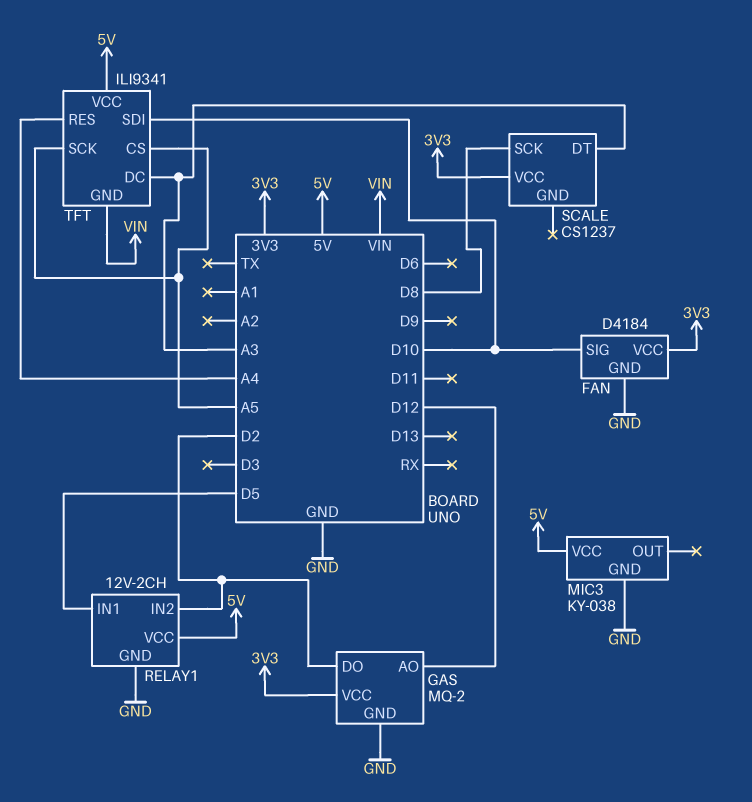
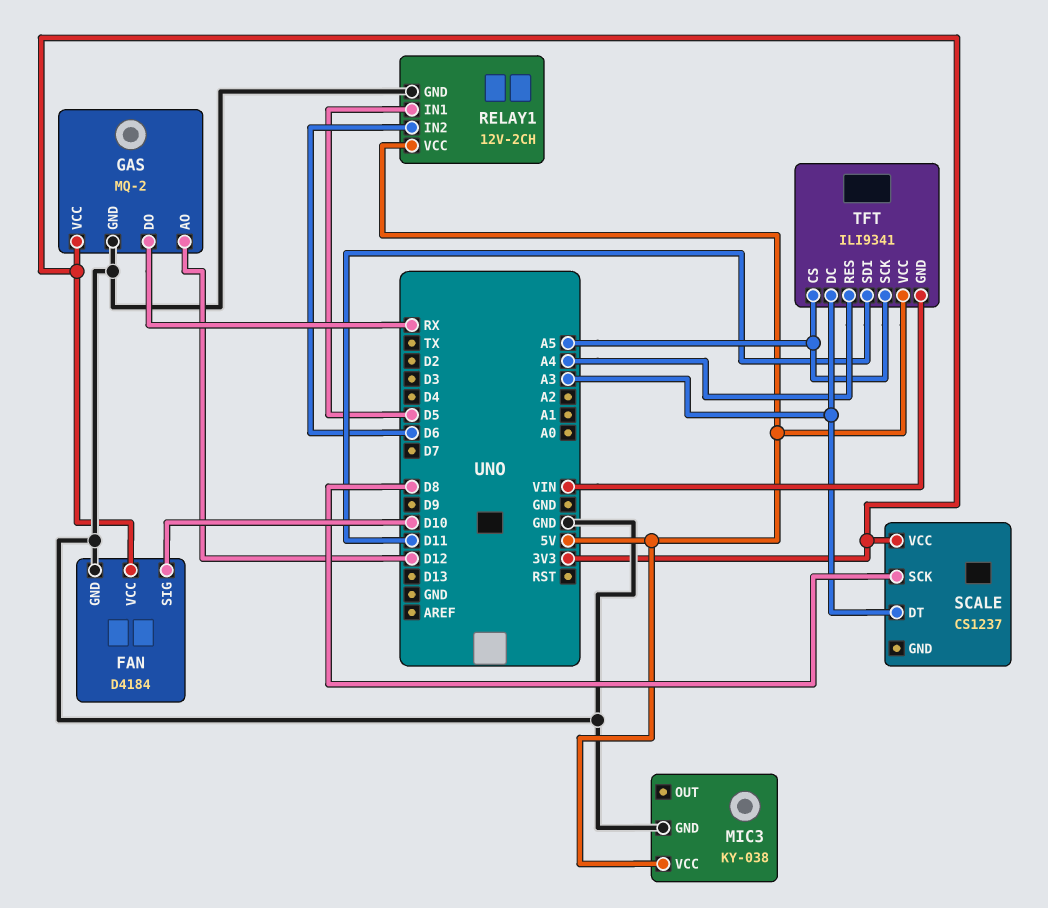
GAS pin DO: D2 -> RX
RELAY1 pin IN2: D2 -> D6
TFT pin SDI: D10 -> D11

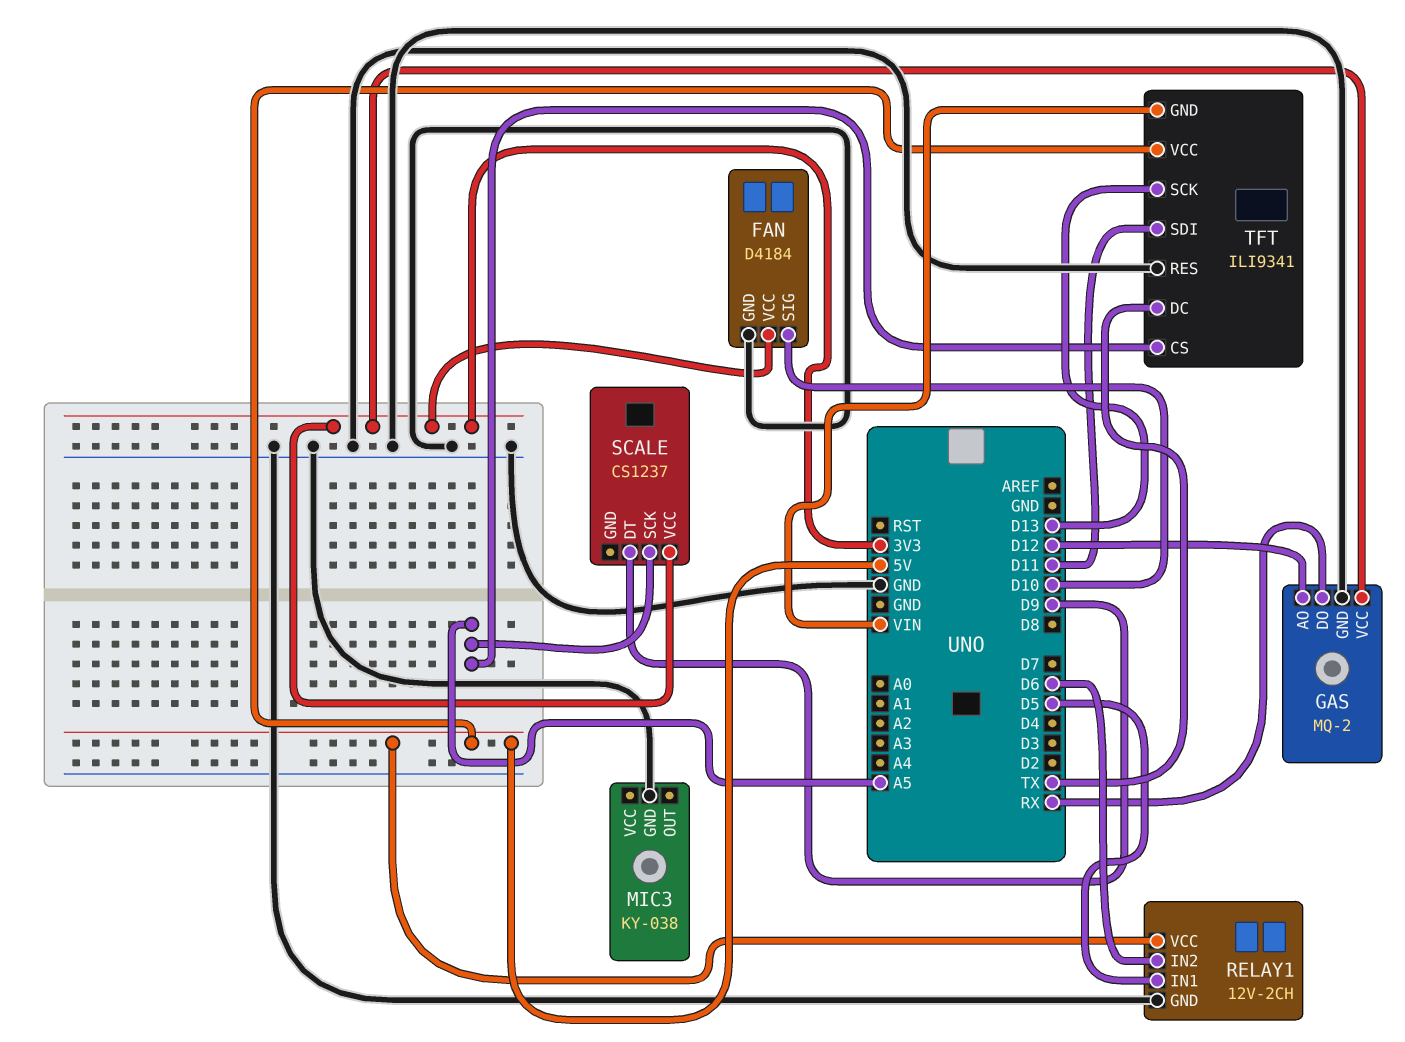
MIC3 pin VCC: 5V -> none
SCALE pin DT: A3 -> D9
SCALE pin SCK: D8 -> A5
TFT pin DC: A3 -> TX
TFT pin RES: A4 -> GND
TFT pin SCK: A5 -> D13

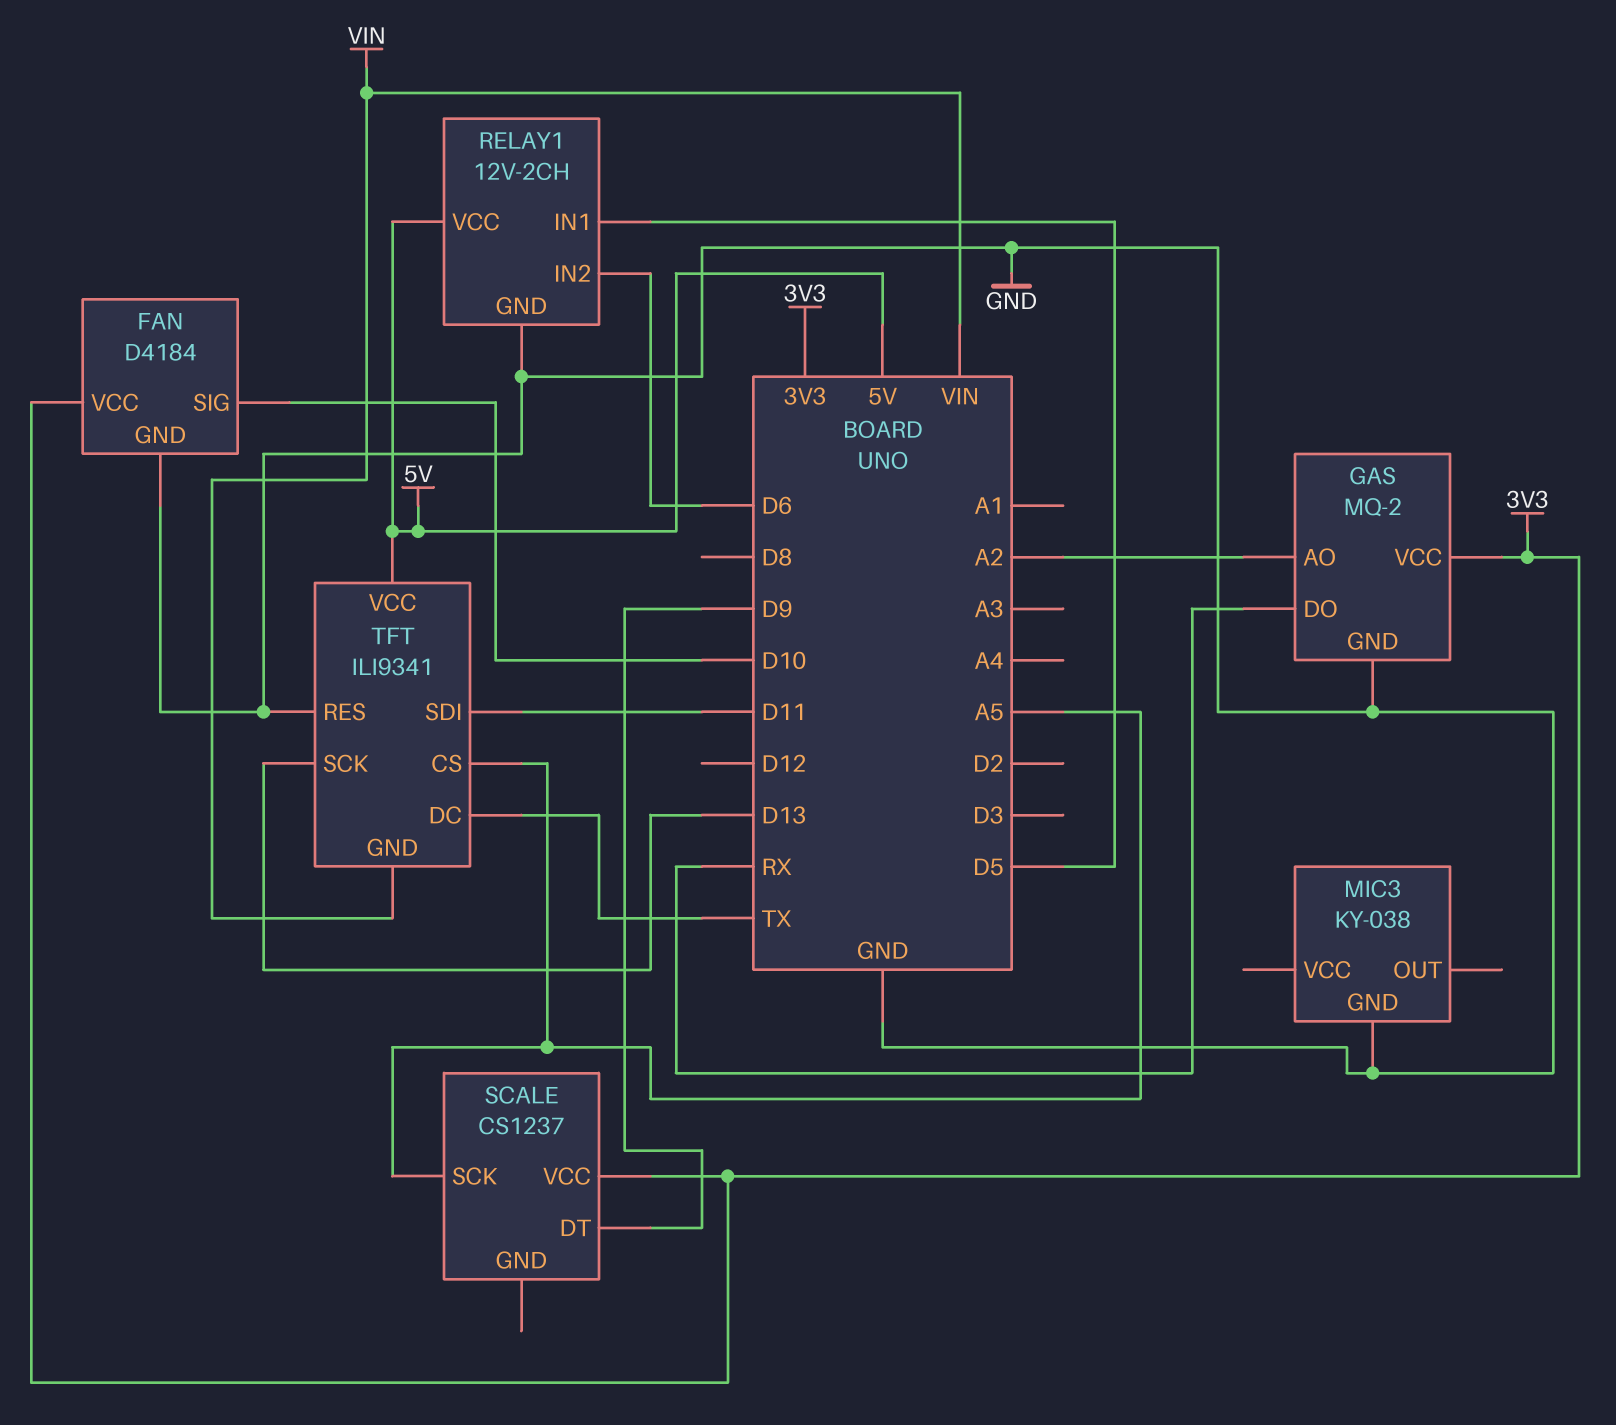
GAS pin AO: D12 -> A2

